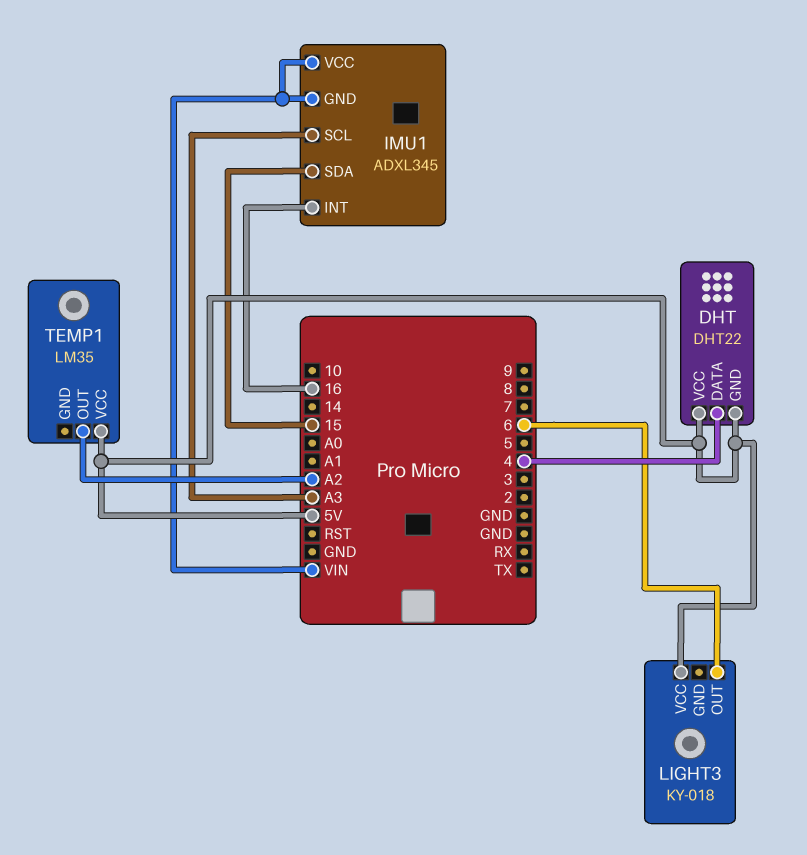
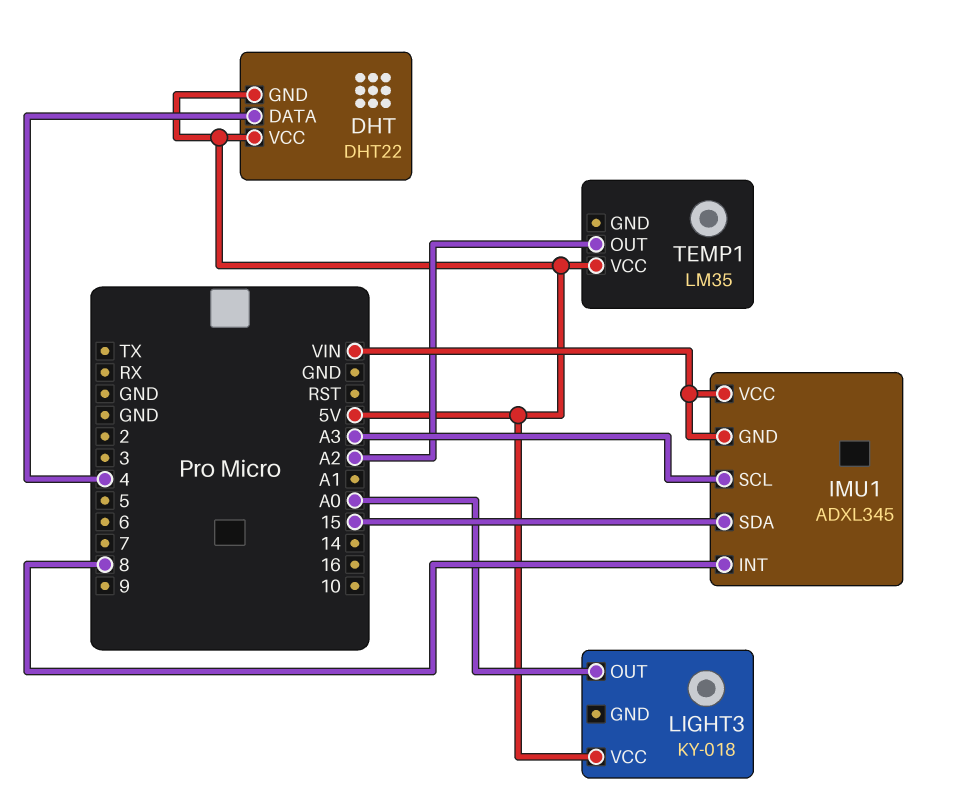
IMU1 pin INT: 16 -> 8
LIGHT3 pin OUT: 6 -> A0

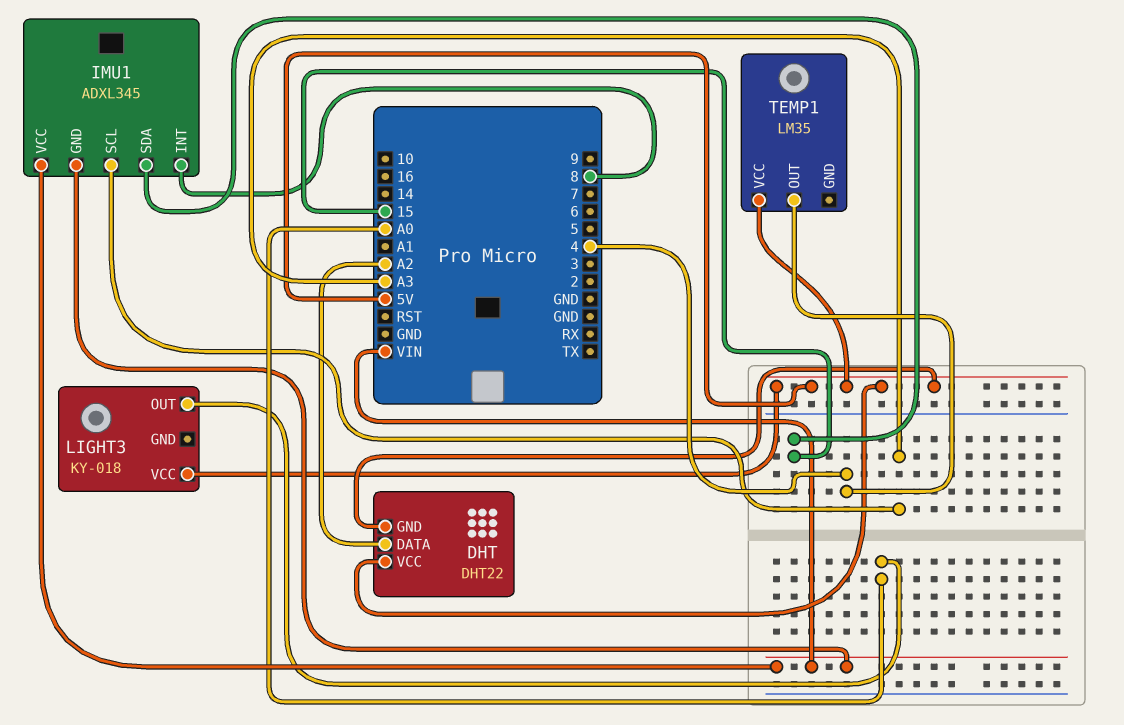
DHT pin DATA: 4 -> A2
TEMP1 pin OUT: A2 -> 4

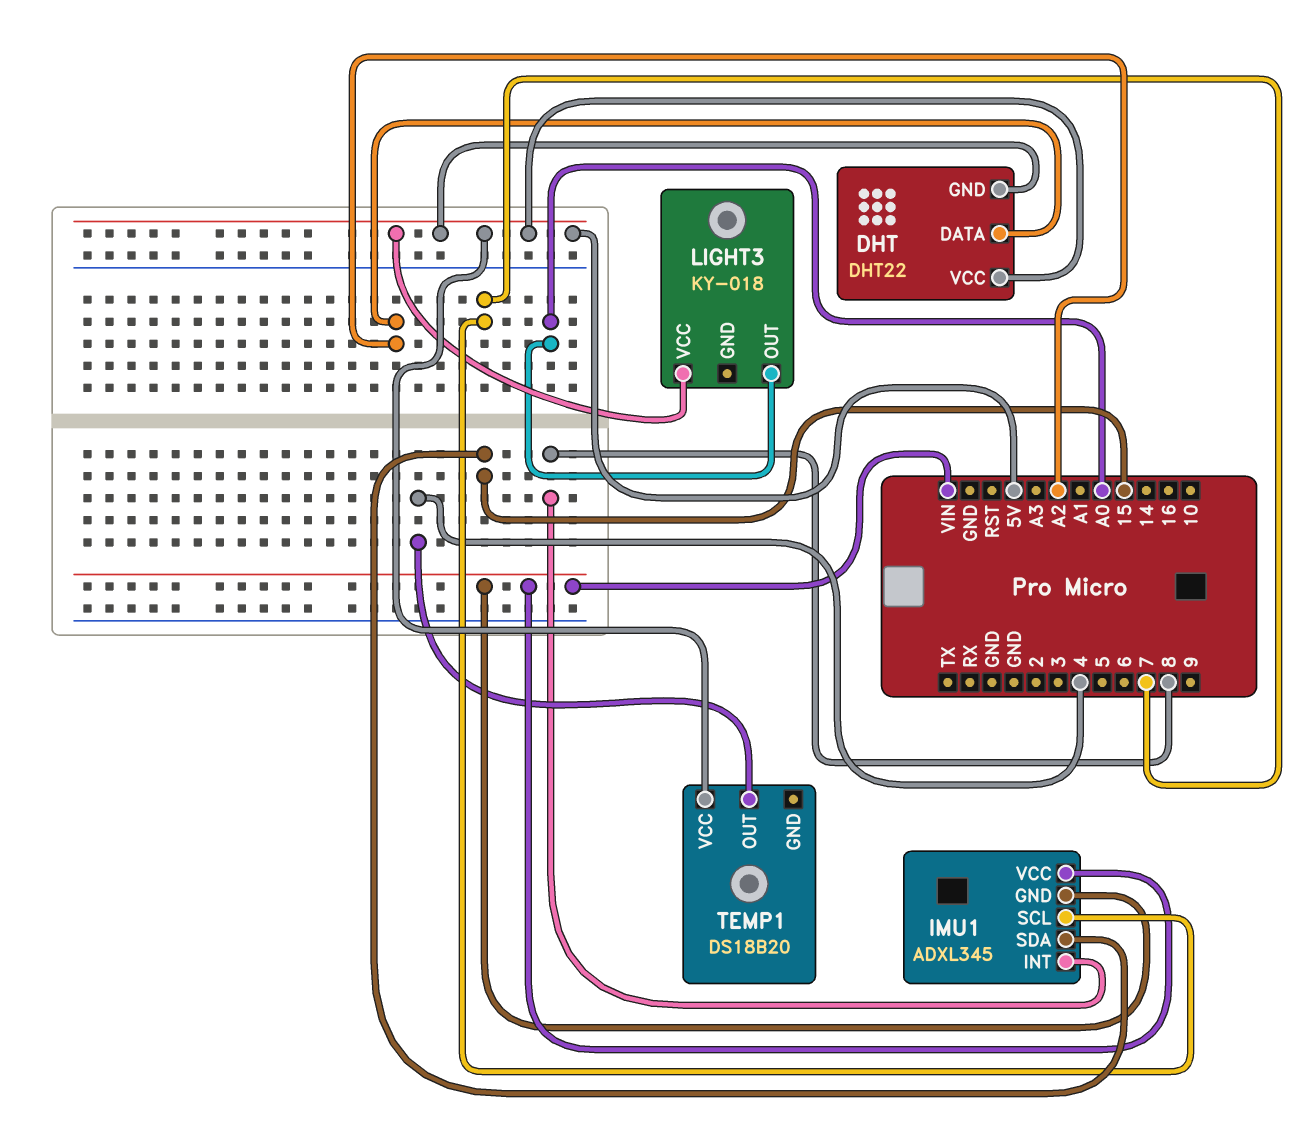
IMU1 pin SCL: A3 -> 7
TEMP1: LM35 -> DS18B20

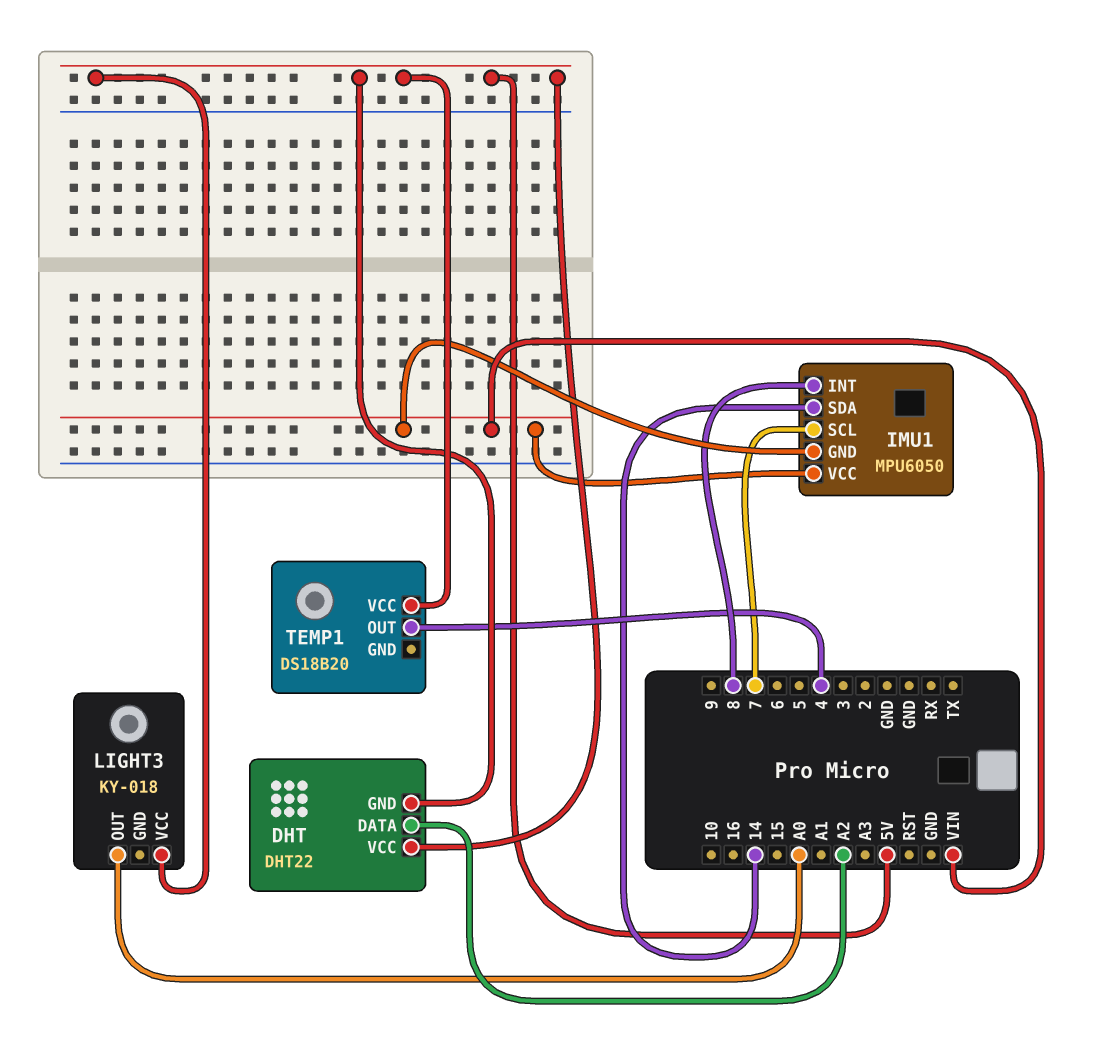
IMU1: ADXL345 -> MPU6050
IMU1 pin SDA: 15 -> 14

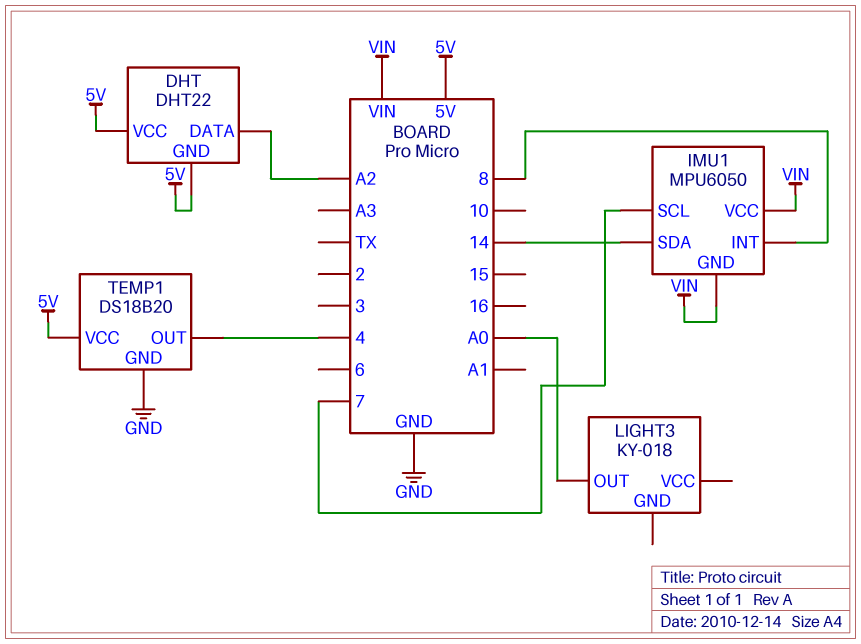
LIGHT3 pin VCC: 5V -> none
TEMP1 pin GND: none -> GND

